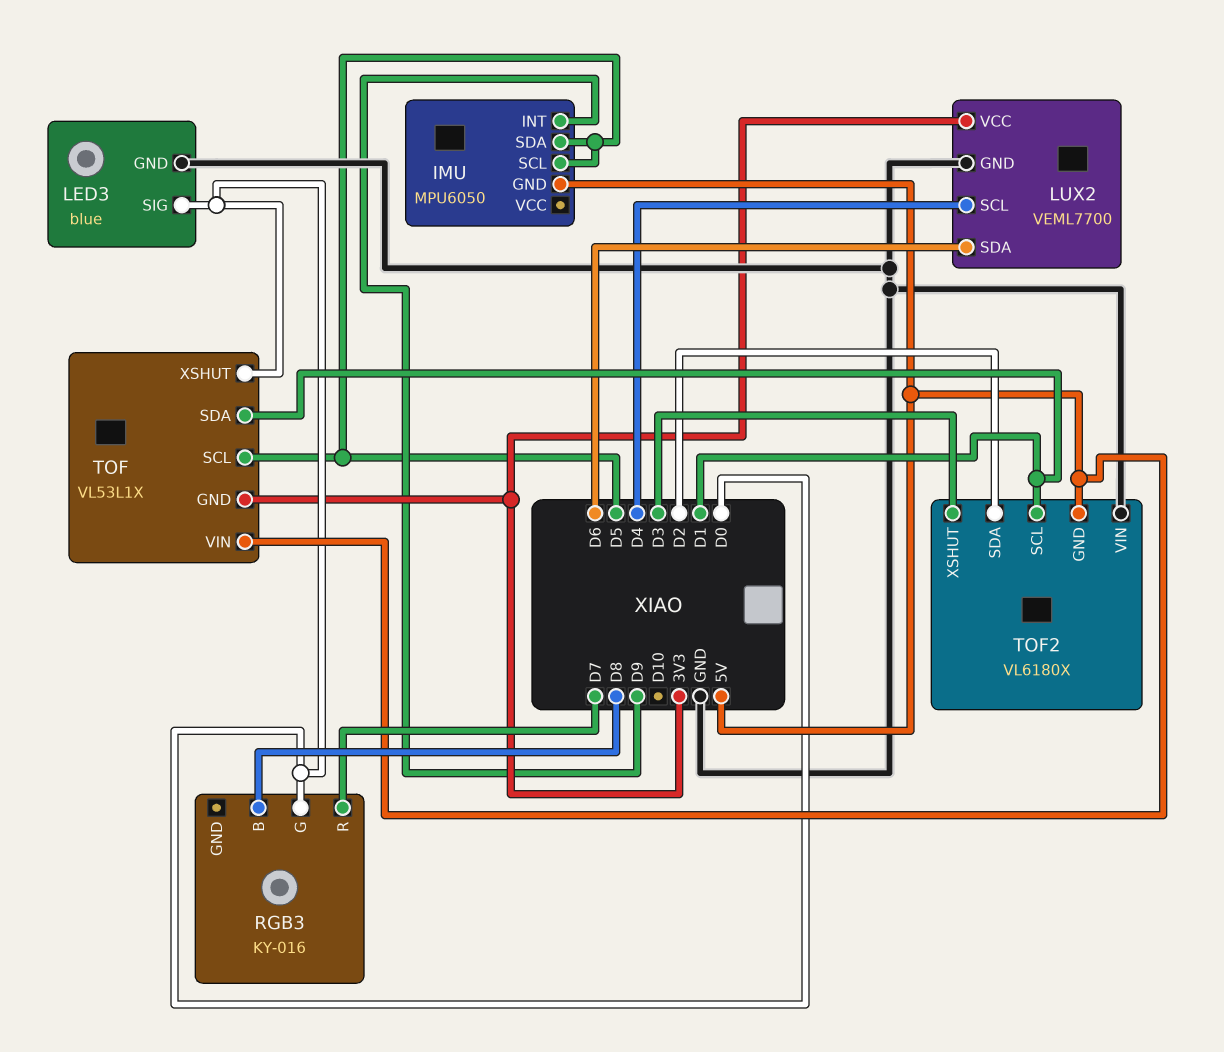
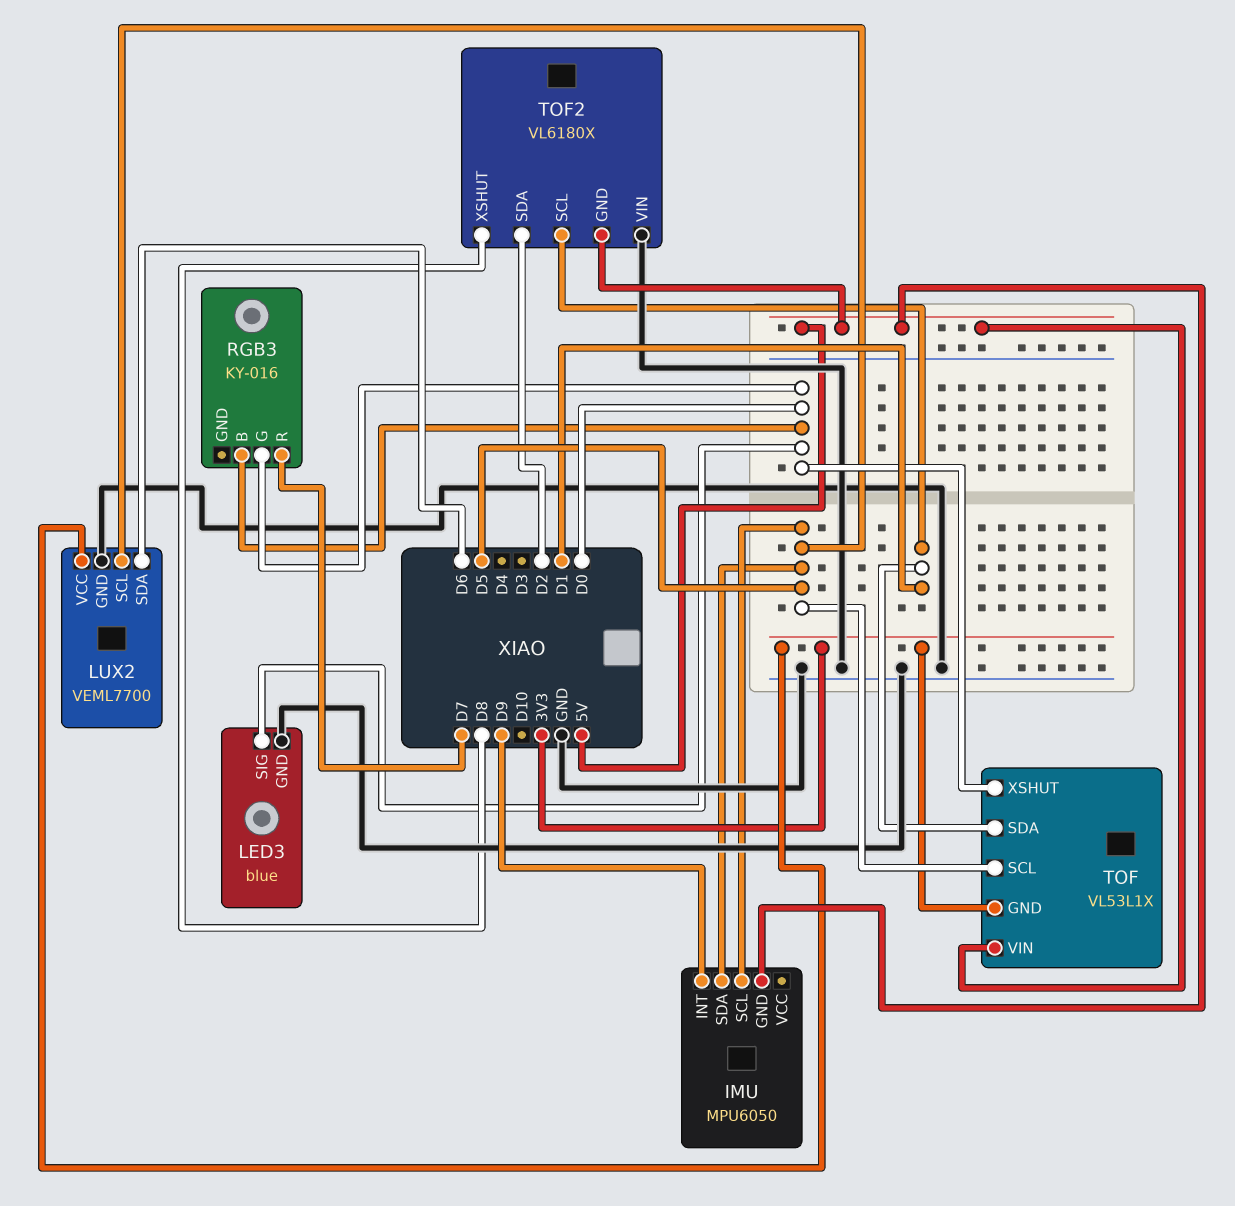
LUX2 pin SCL: D4 -> D5
RGB3 pin B: D8 -> D0
TOF2 pin XSHUT: D3 -> D8

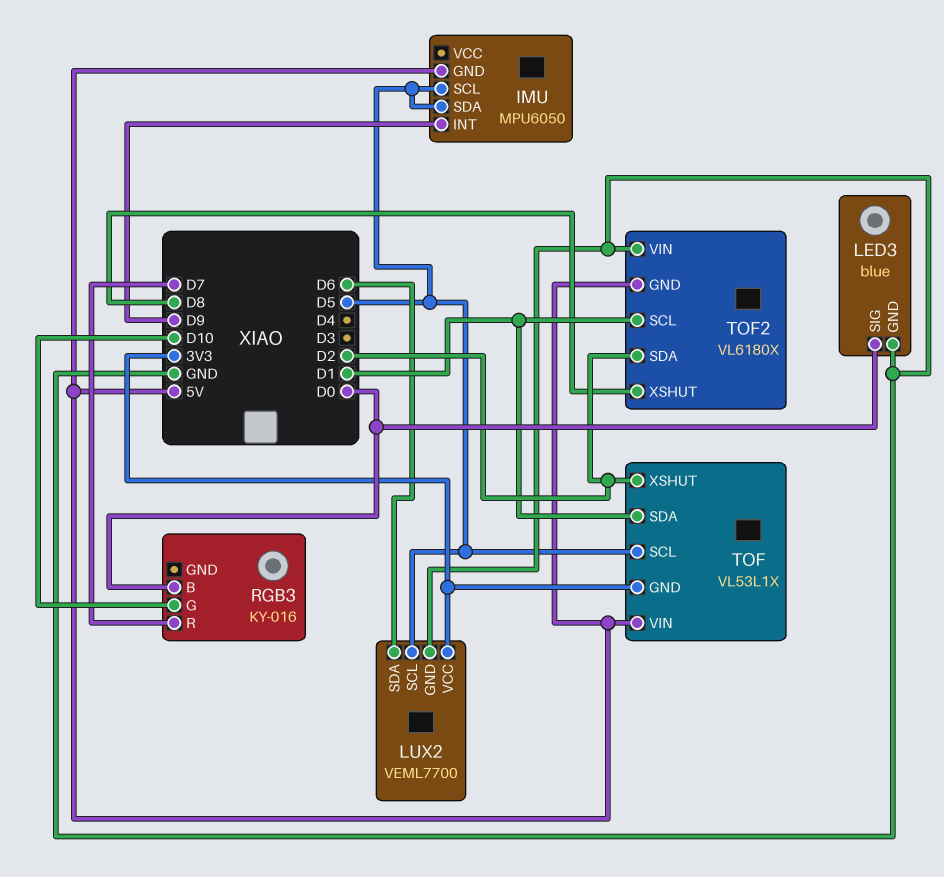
RGB3 pin G: D0 -> D10
TOF pin XSHUT: D0 -> D2

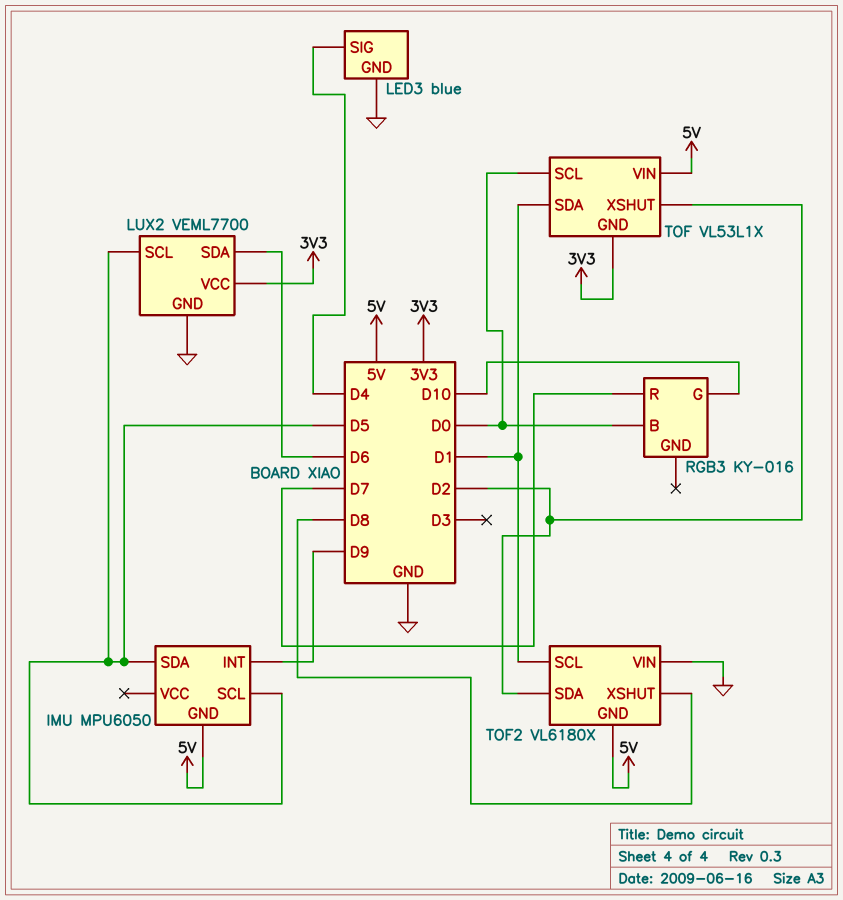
LED3 pin SIG: D0 -> D4
TOF pin SCL: D5 -> D0

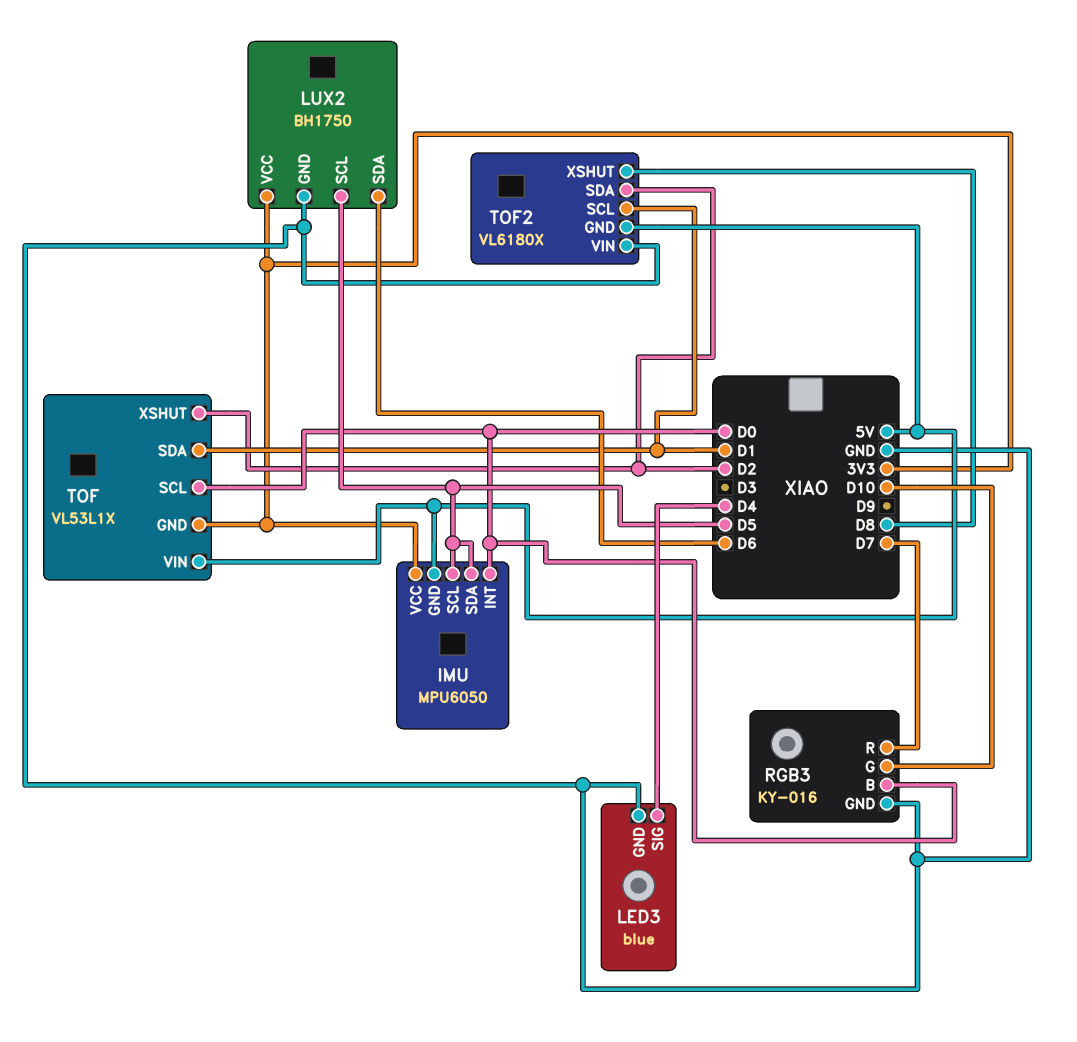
IMU pin INT: D9 -> D0
IMU pin VCC: none -> 3V3
LUX2: VEML7700 -> BH1750
RGB3 pin GND: none -> GND

